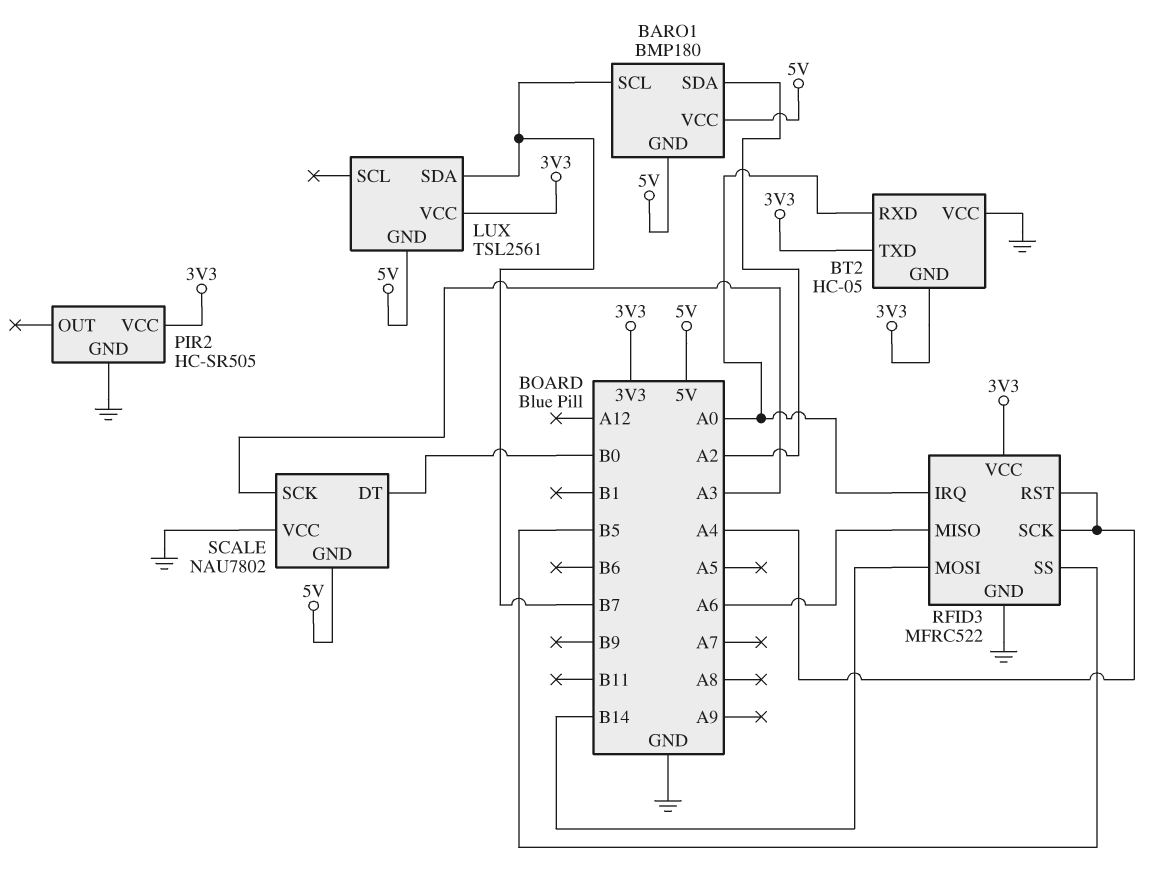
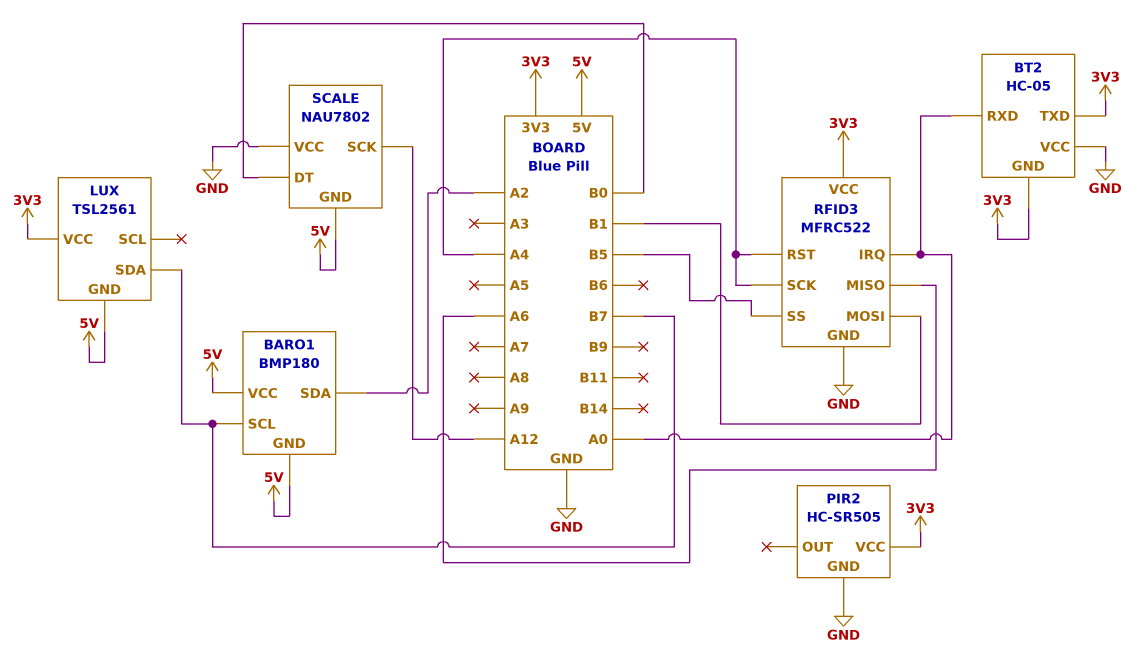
RFID3 pin MOSI: B14 -> B1
SCALE pin SCK: A3 -> A12

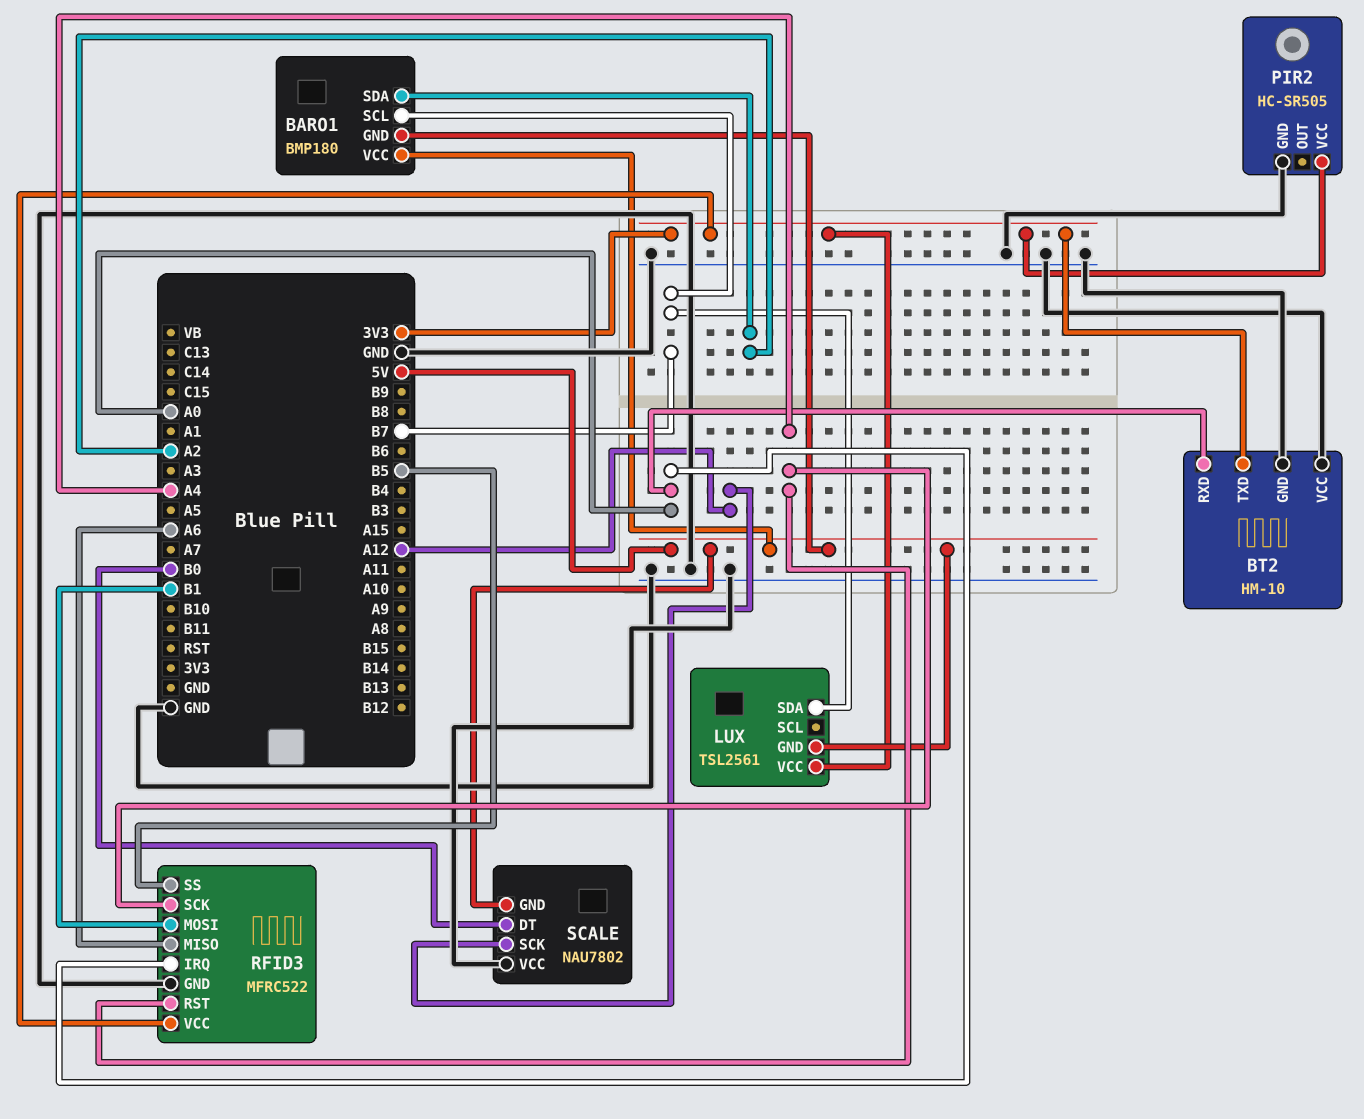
BT2: HC-05 -> HM-10
BT2 pin GND: 3V3 -> GND

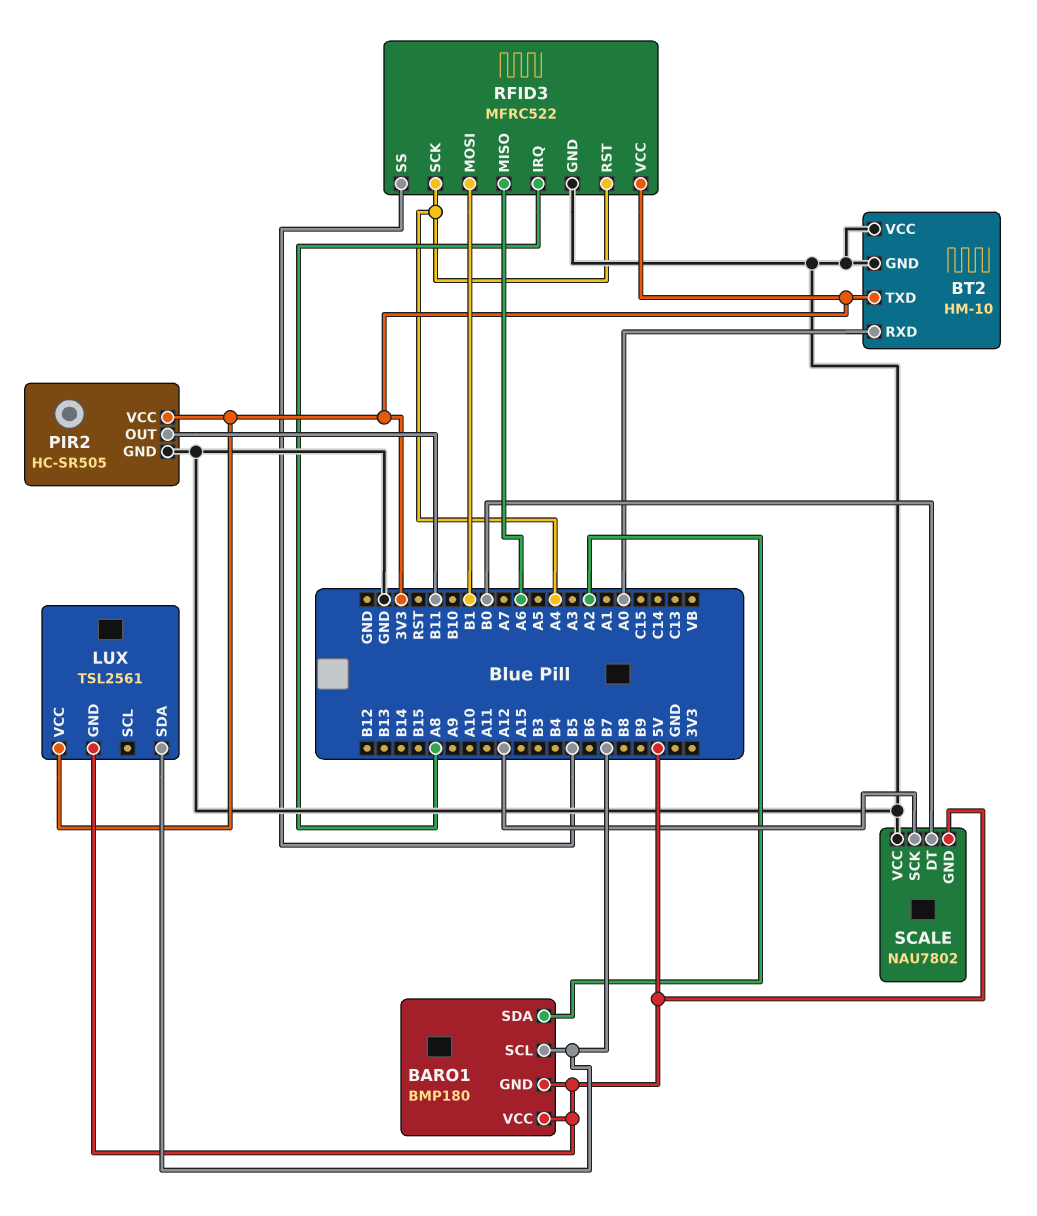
PIR2 pin OUT: none -> B11
RFID3 pin IRQ: A0 -> A8

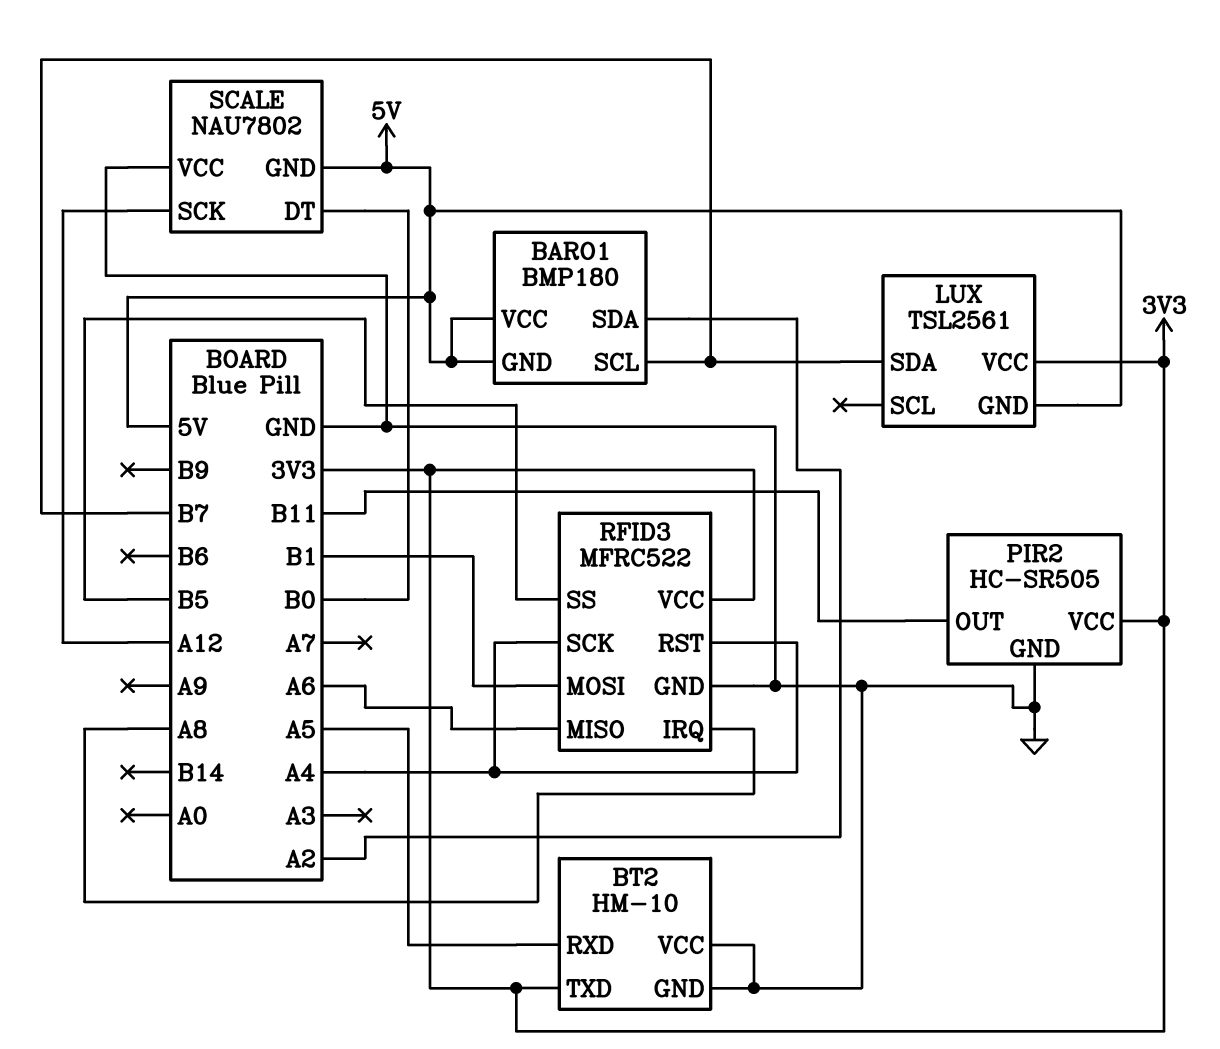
BT2 pin RXD: A0 -> A5

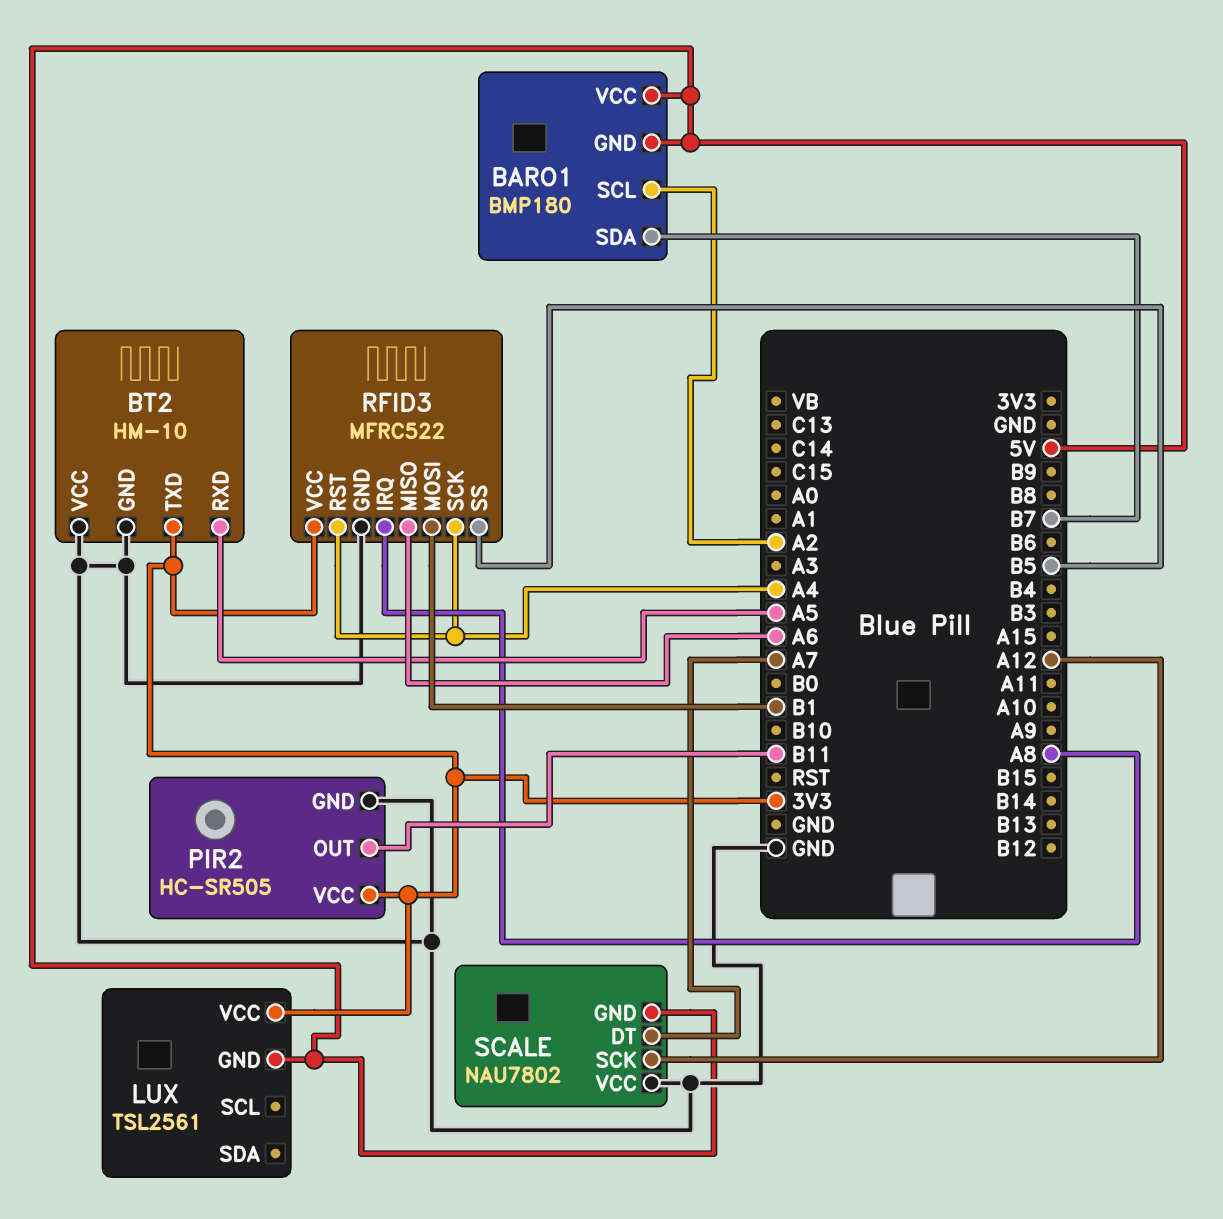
BARO1 pin SCL: B7 -> A2
BARO1 pin SDA: A2 -> B7
LUX pin SDA: B7 -> none
SCALE pin DT: B0 -> A7

